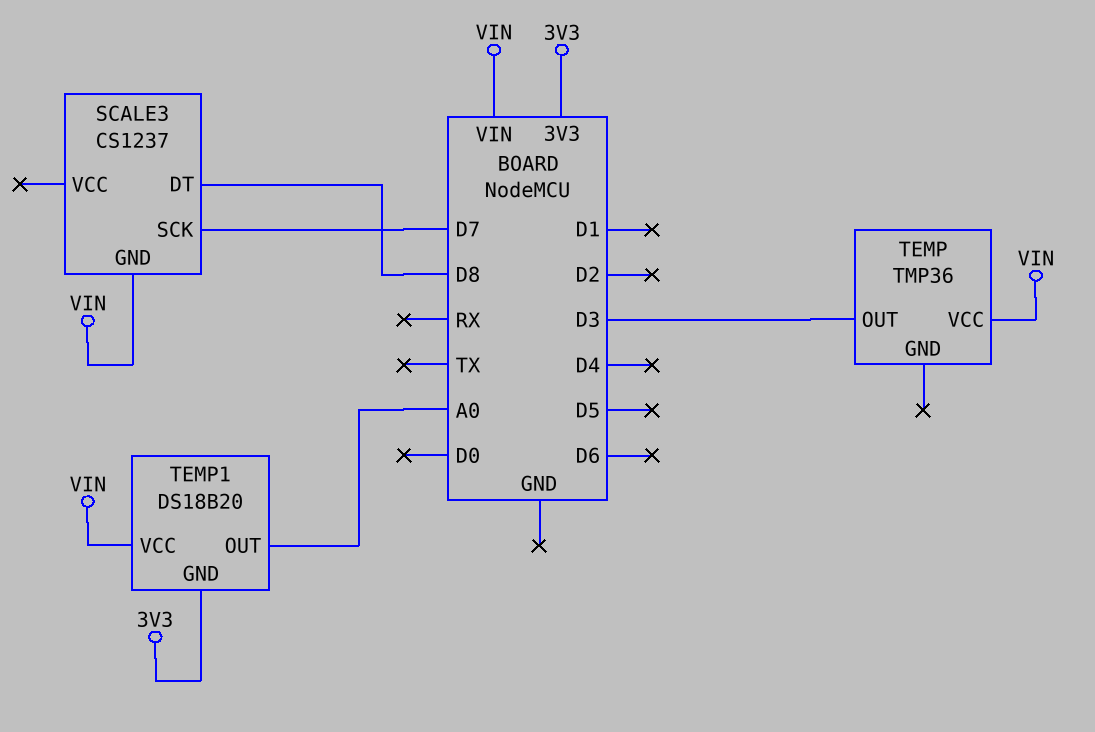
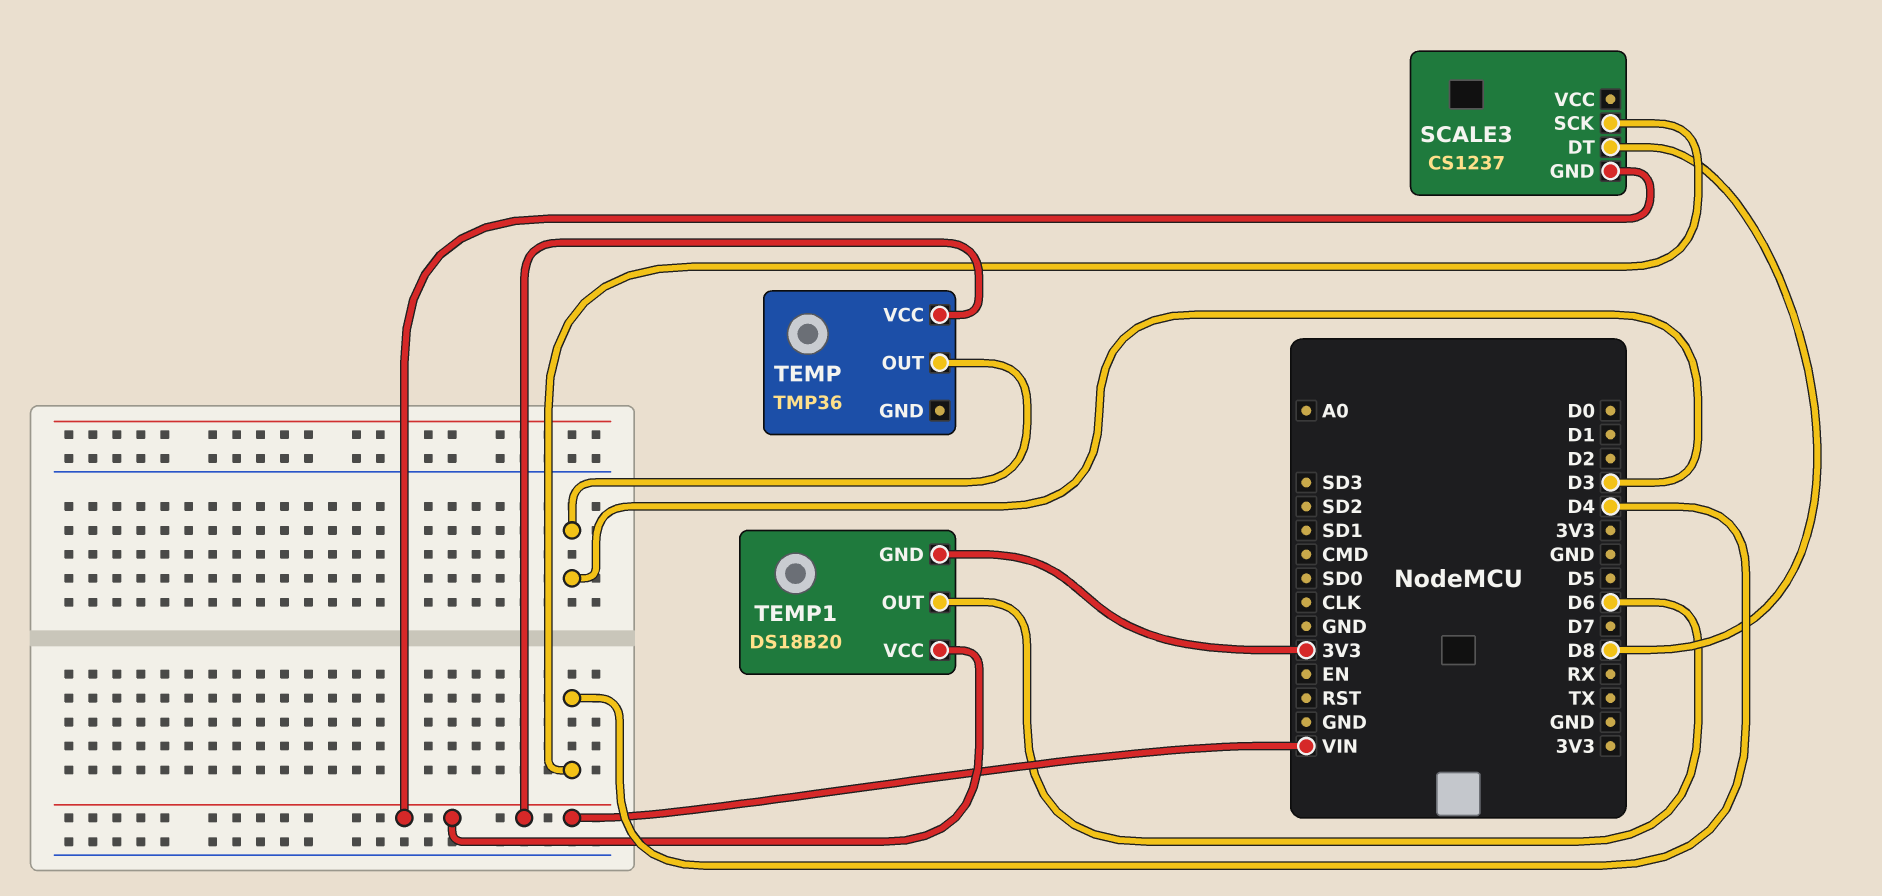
SCALE3 pin SCK: D7 -> D4
TEMP1 pin OUT: A0 -> D6

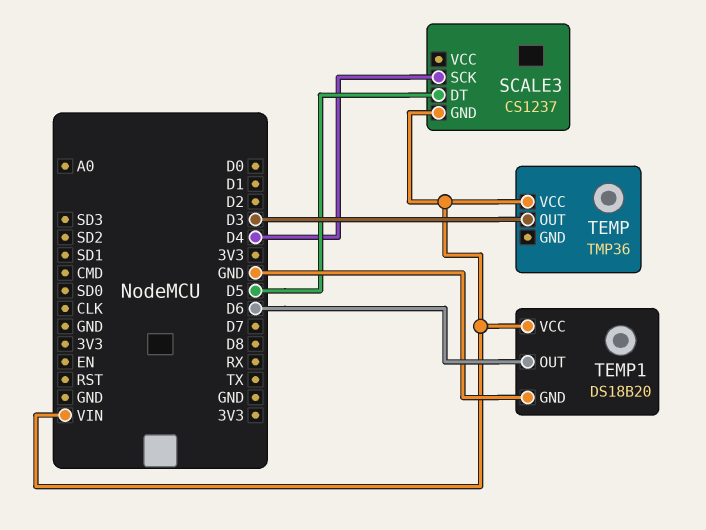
SCALE3 pin DT: D8 -> D5
TEMP1 pin GND: 3V3 -> GND

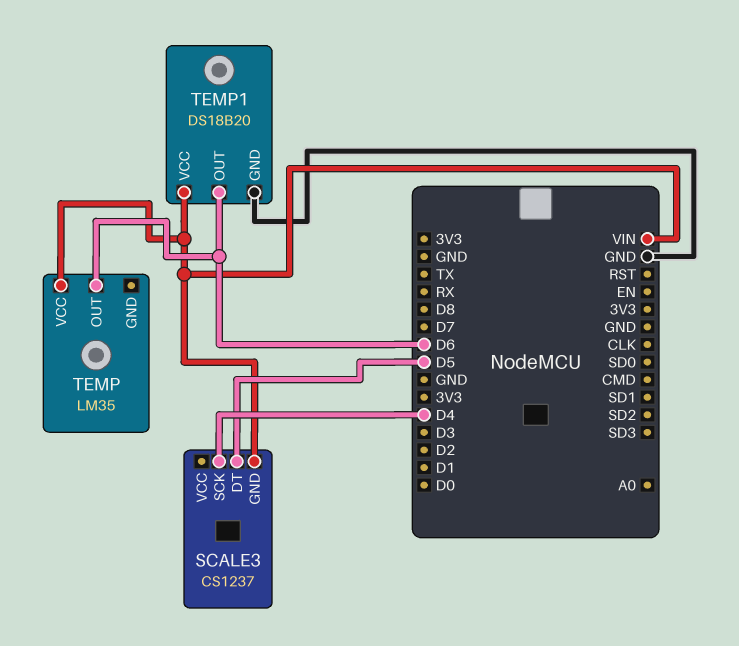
TEMP: TMP36 -> LM35
TEMP pin OUT: D3 -> D6

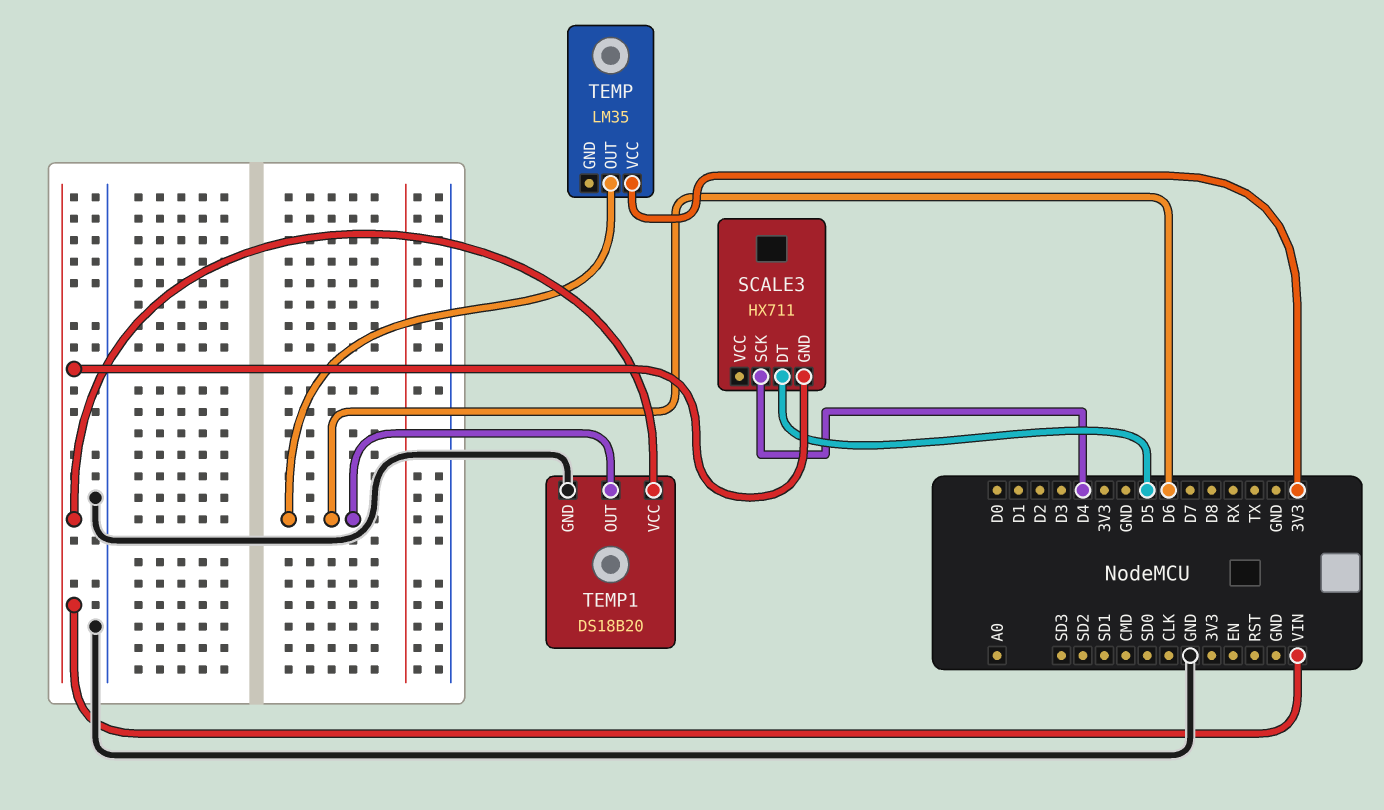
SCALE3: CS1237 -> HX711
TEMP pin VCC: VIN -> 3V3

